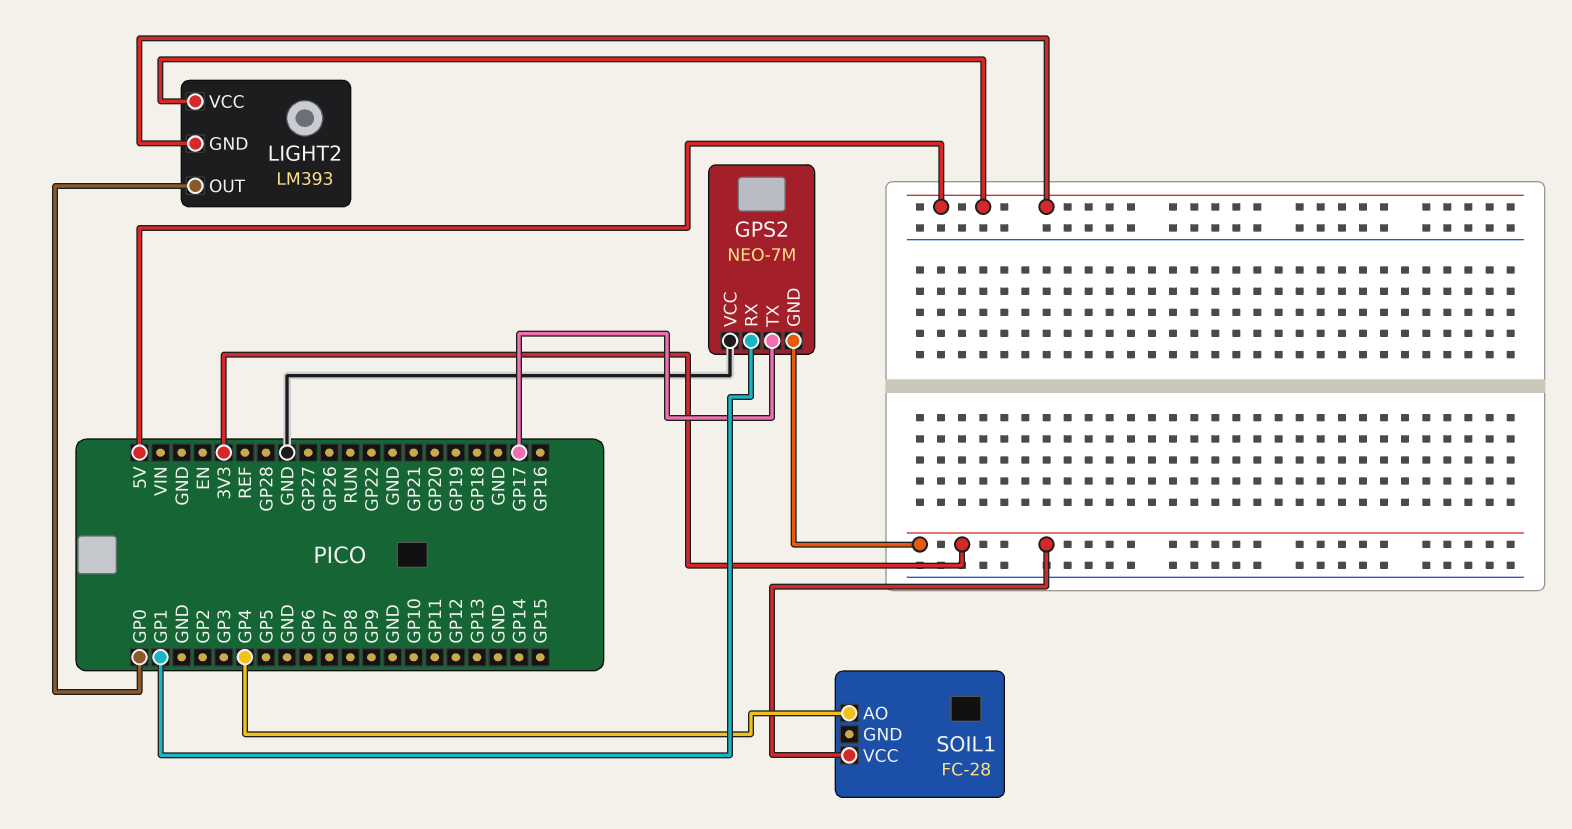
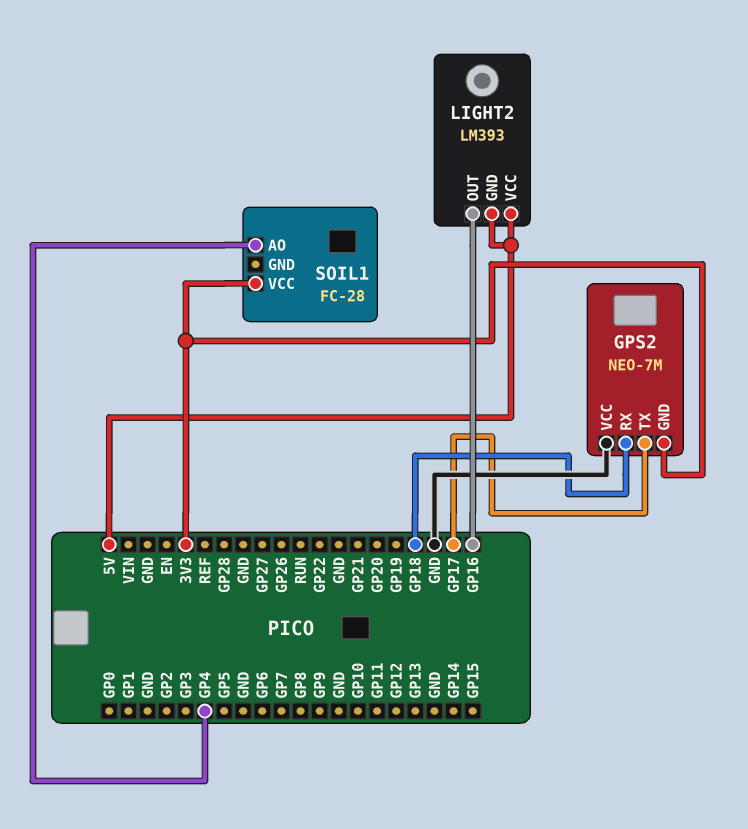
GPS2 pin RX: GP1 -> GP18
LIGHT2 pin OUT: GP0 -> GP16

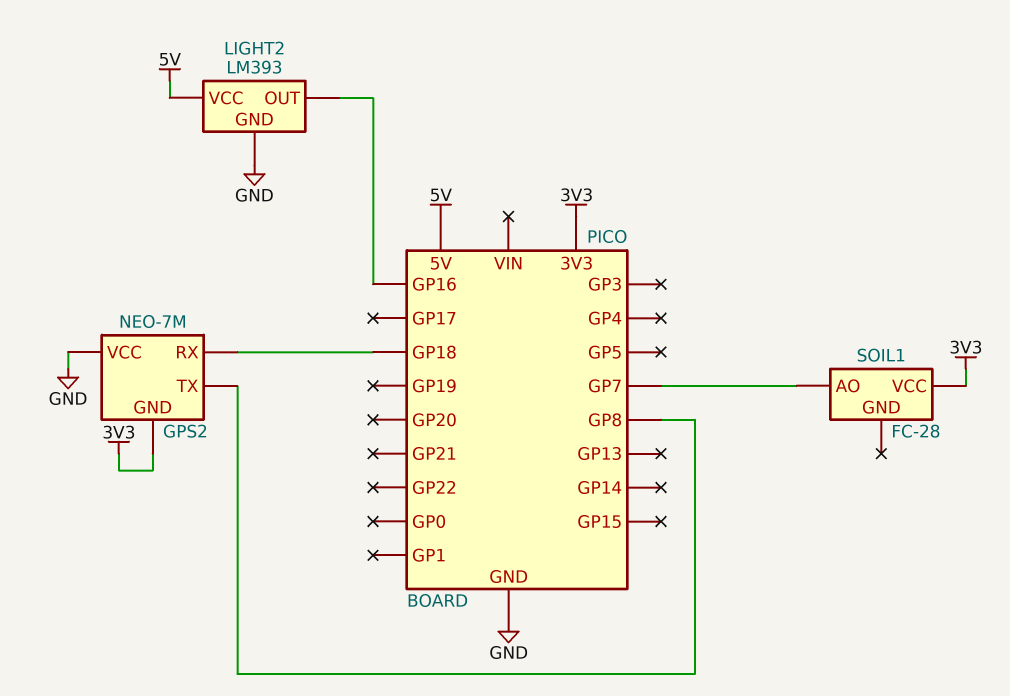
GPS2 pin TX: GP17 -> GP8
LIGHT2 pin GND: 5V -> GND
SOIL1 pin AO: GP4 -> GP7

